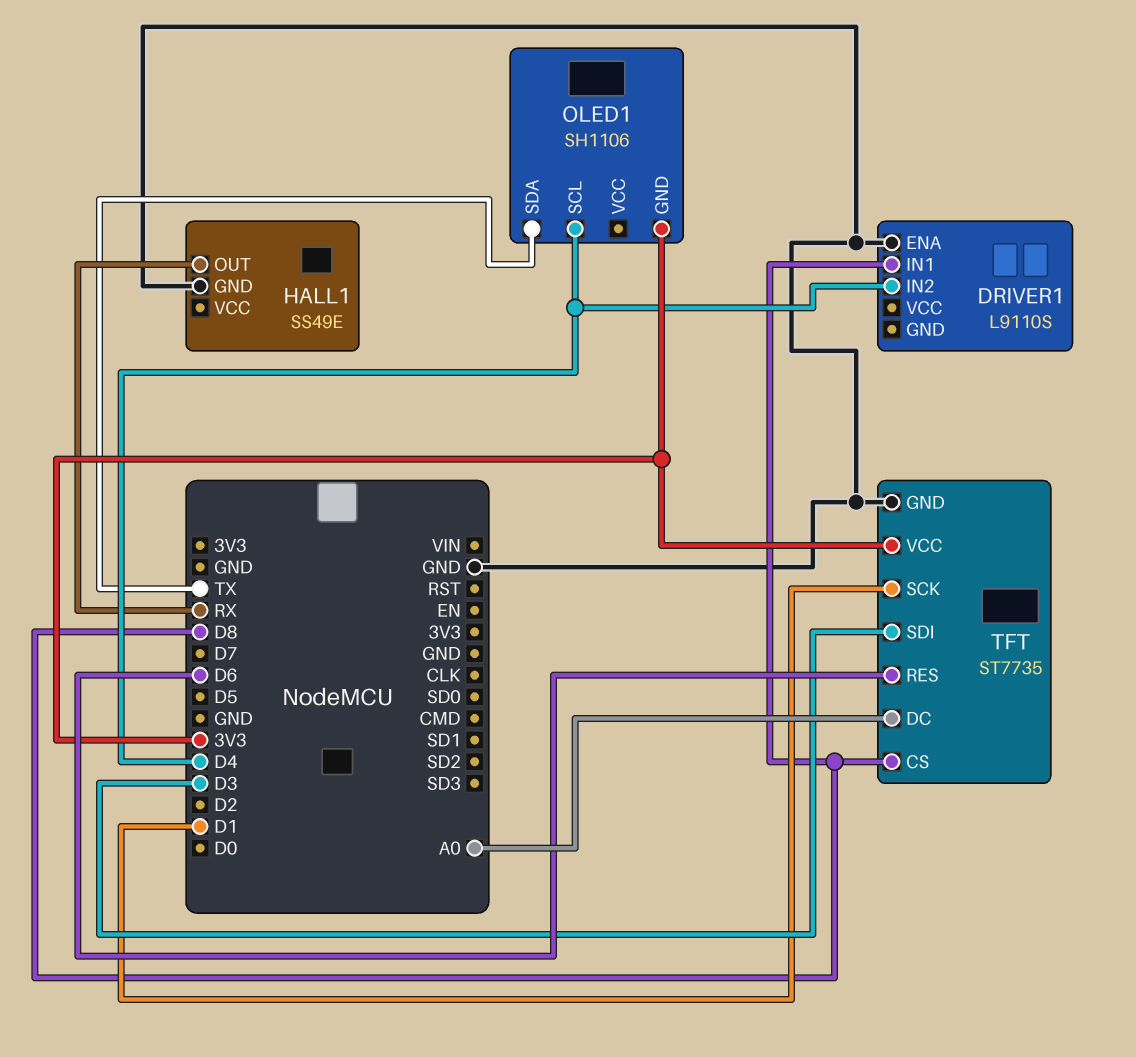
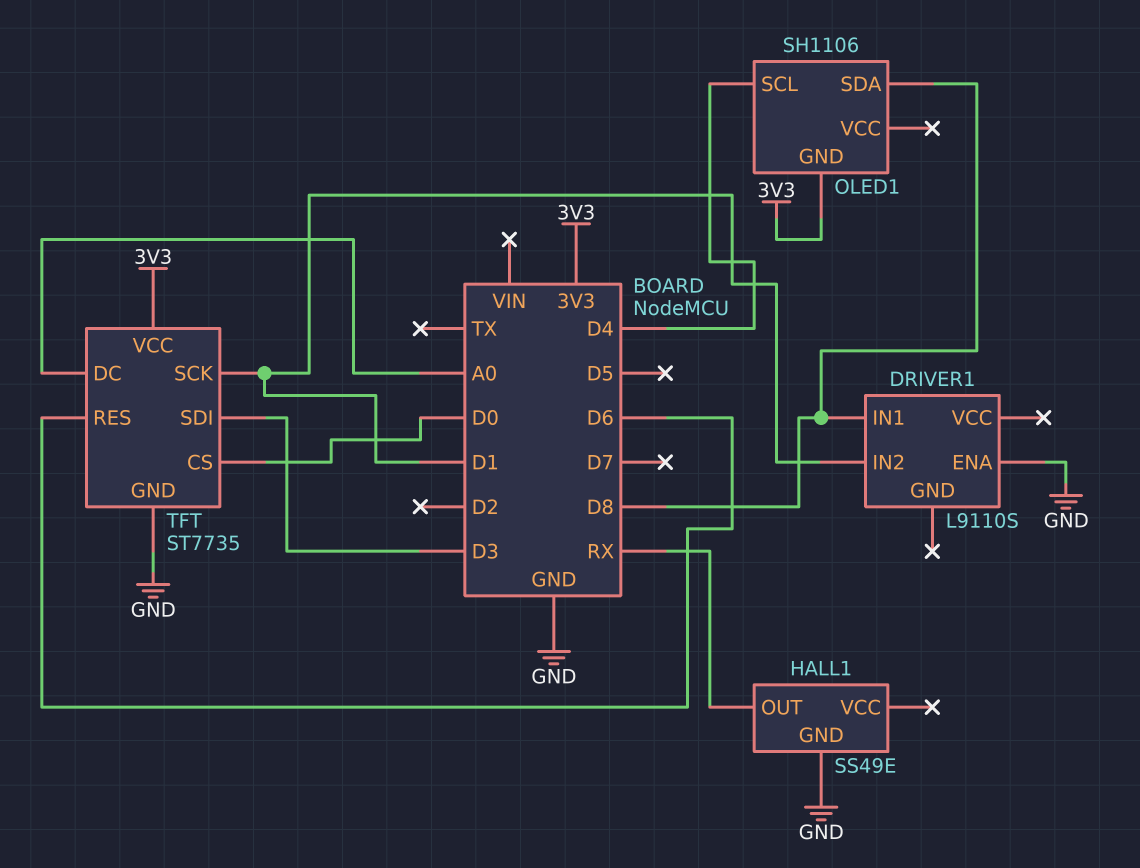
DRIVER1 pin IN2: D4 -> D1
OLED1 pin SDA: TX -> D8
TFT pin CS: D8 -> D0

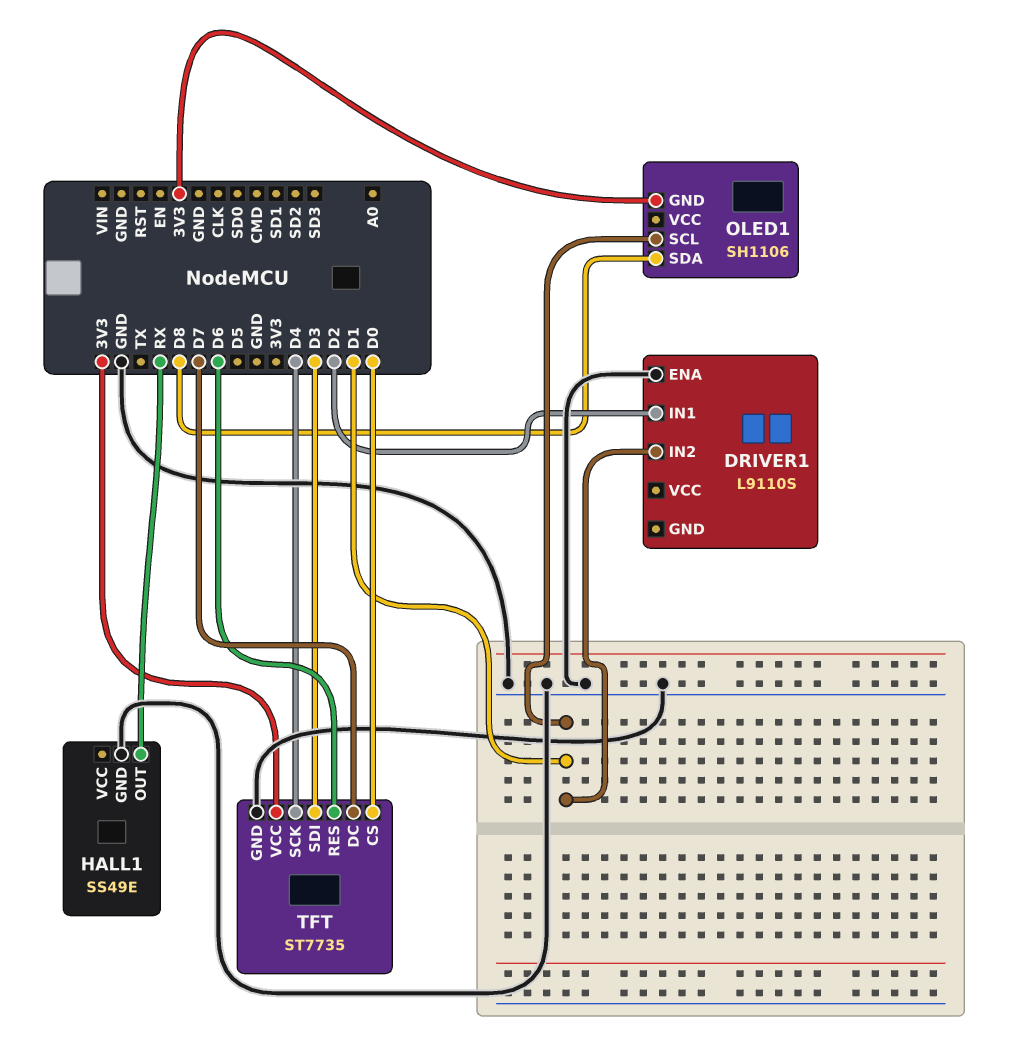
DRIVER1 pin IN1: D8 -> D2
OLED1 pin SCL: D4 -> D1
TFT pin DC: A0 -> D7
TFT pin SCK: D1 -> D4

